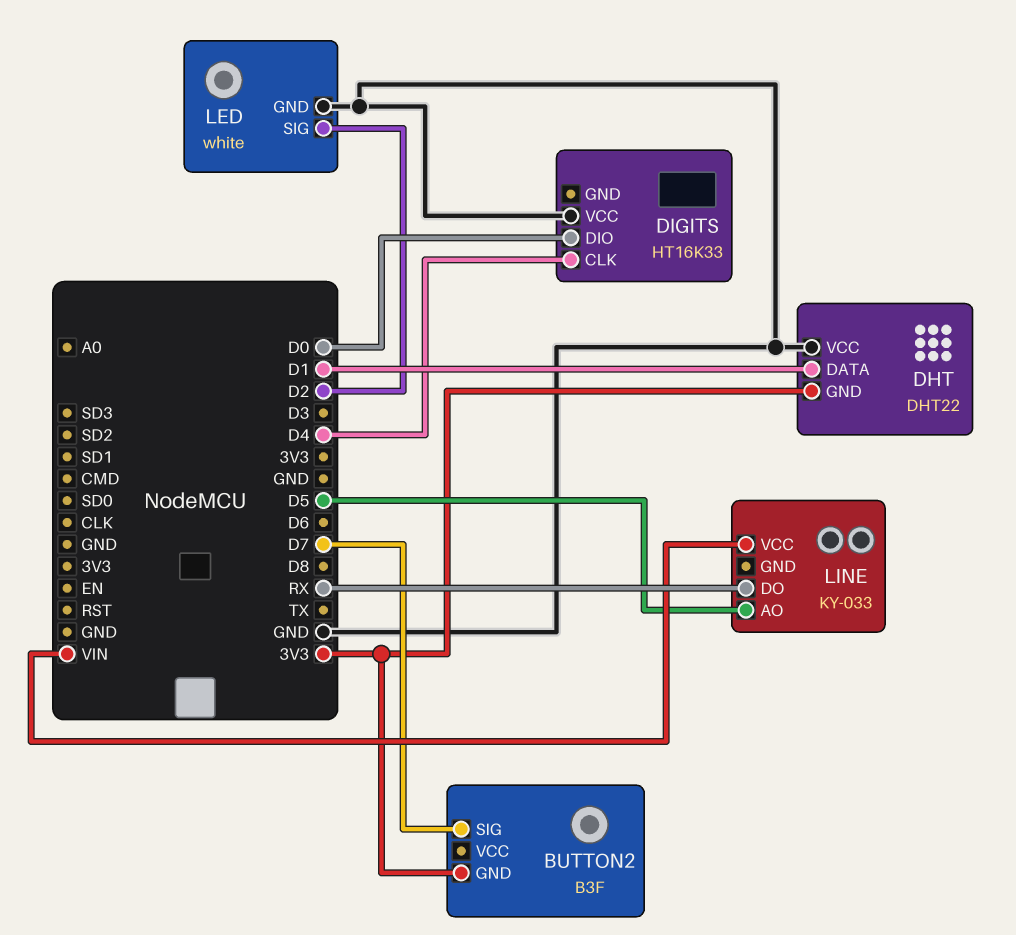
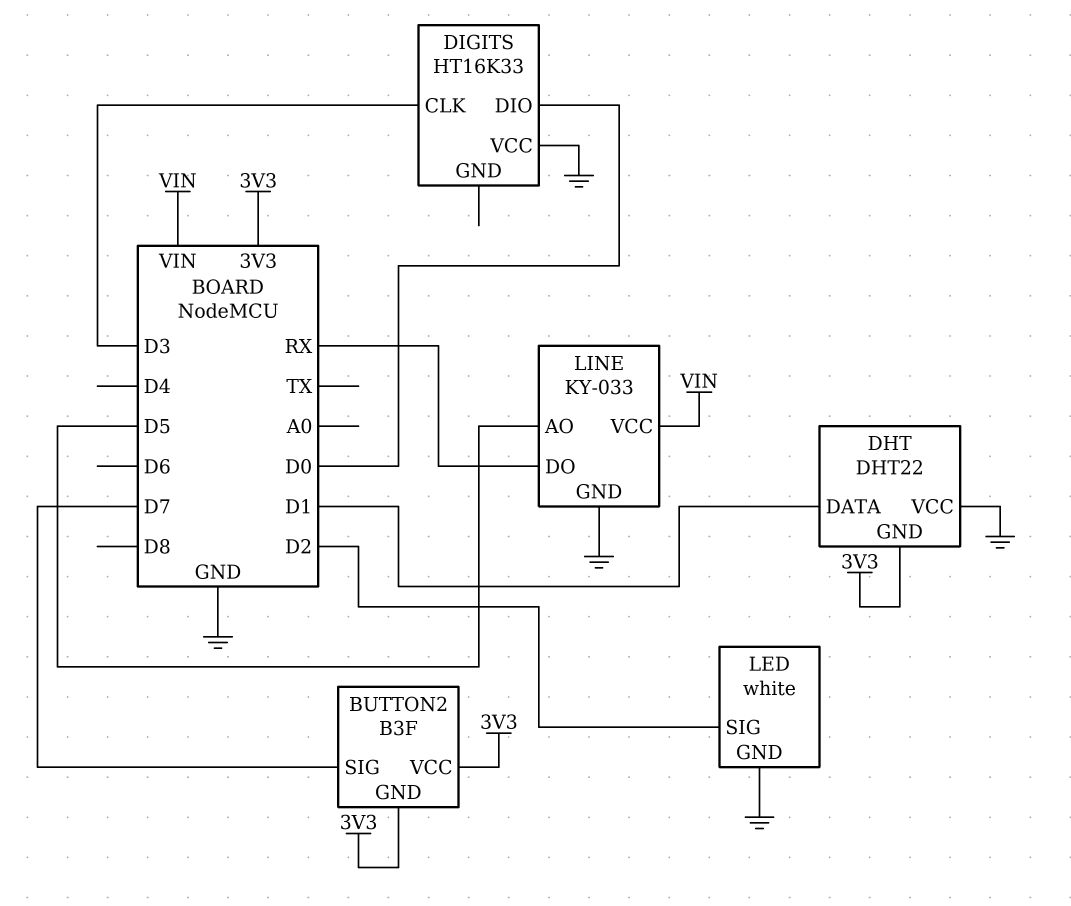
BUTTON2 pin VCC: none -> 3V3
DIGITS pin CLK: D4 -> D3
LINE pin GND: none -> GND

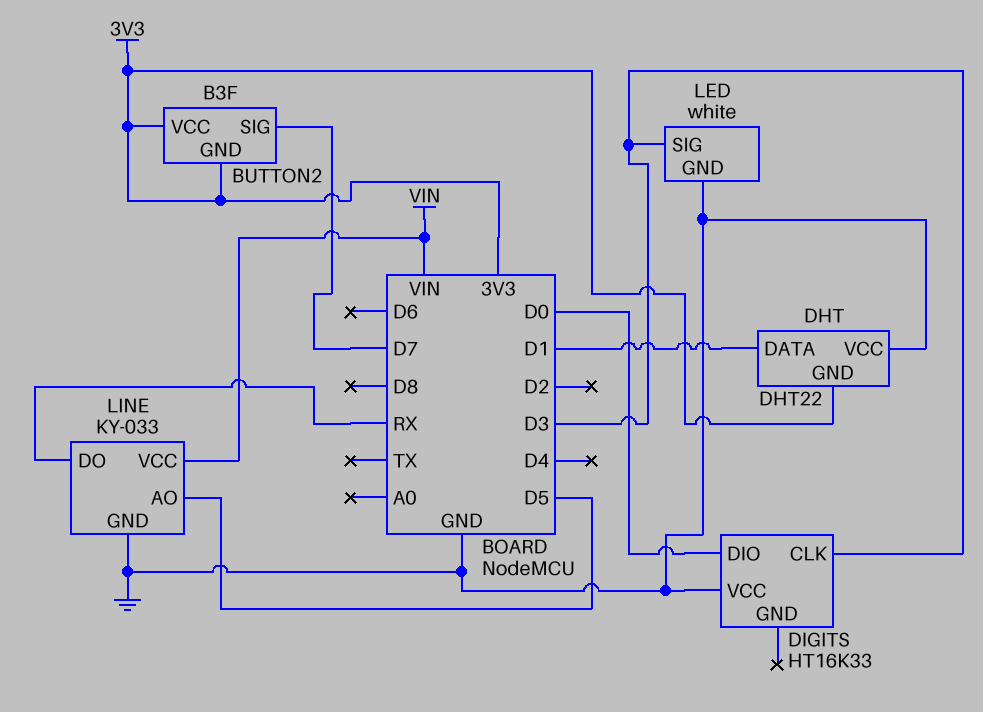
LED pin SIG: D2 -> D3

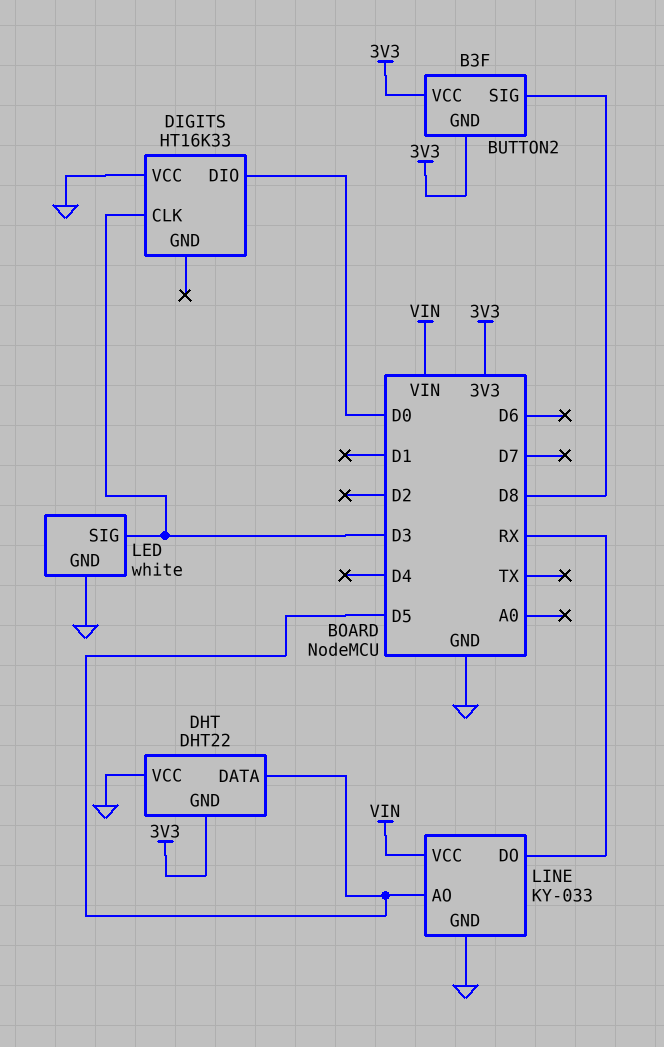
BUTTON2 pin SIG: D7 -> D8
DHT pin DATA: D1 -> D5

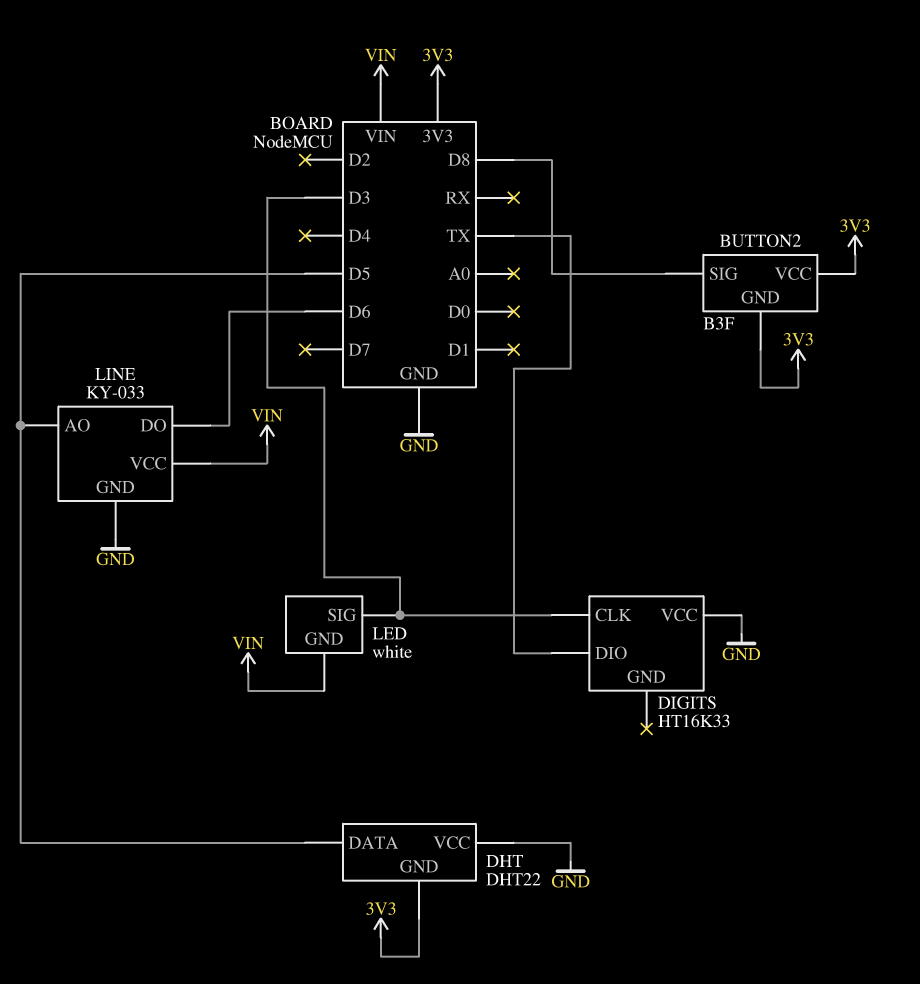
DIGITS pin DIO: D0 -> TX
LED pin GND: GND -> VIN
LINE pin DO: RX -> D6

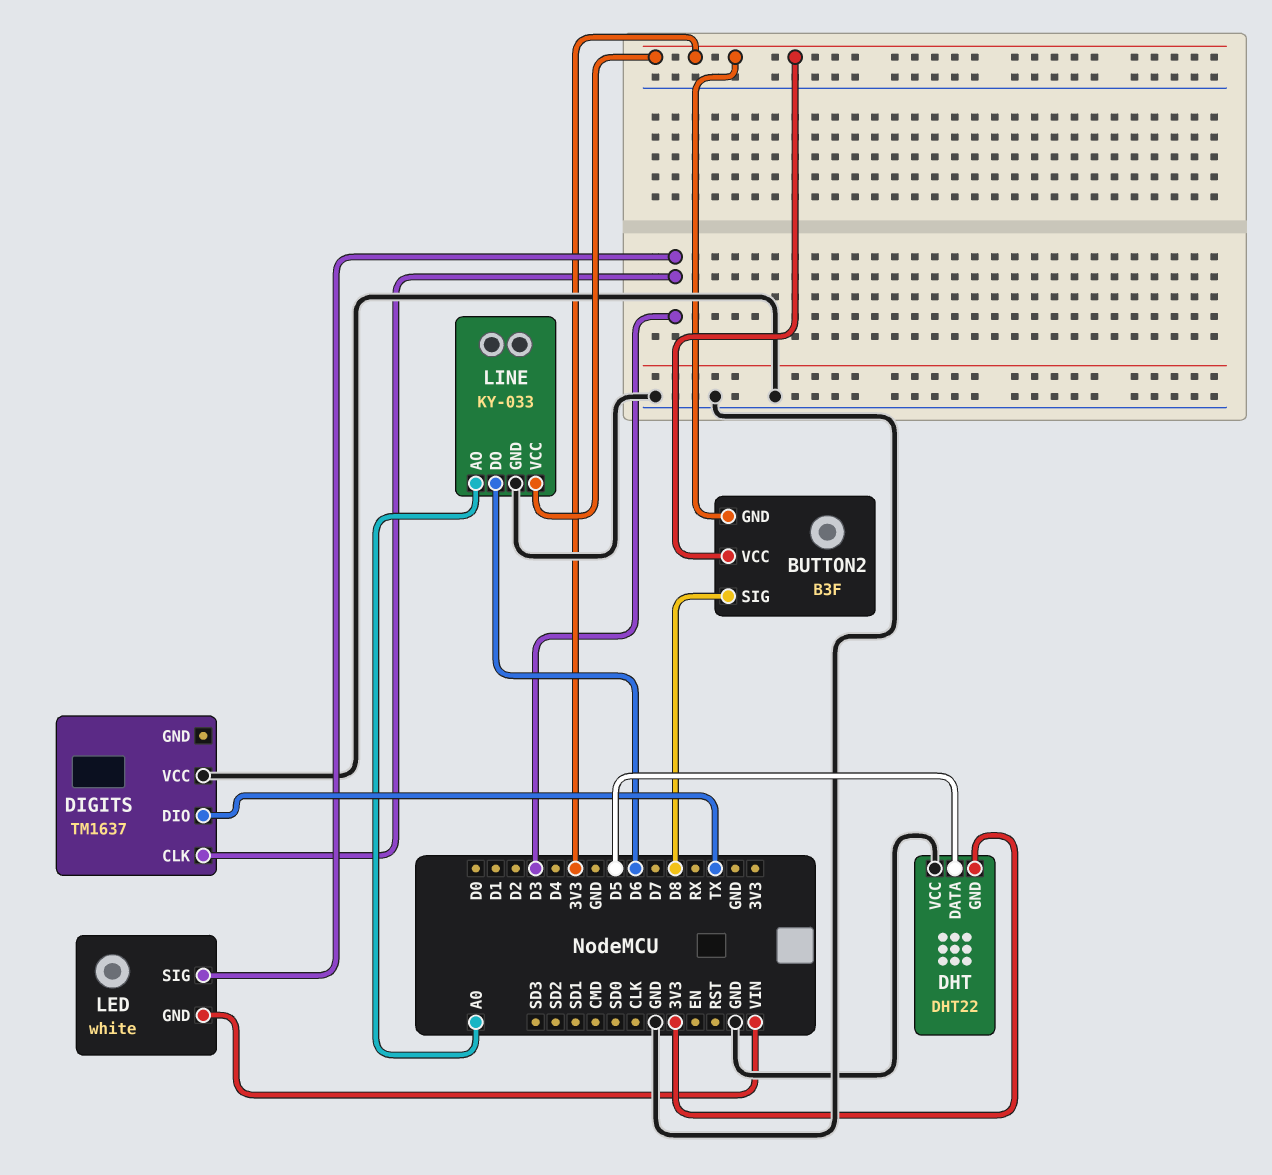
DIGITS: HT16K33 -> TM1637
LINE pin AO: D5 -> A0
LINE pin VCC: VIN -> 3V3

